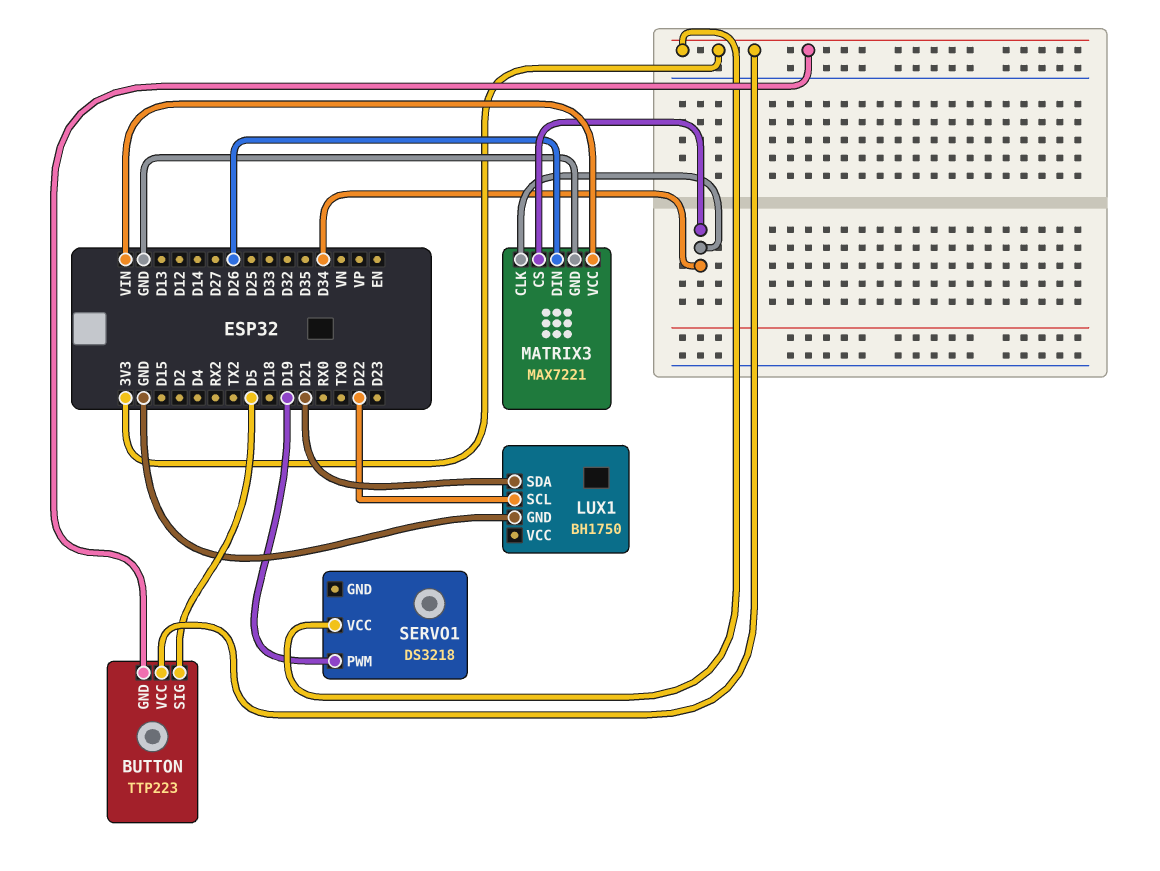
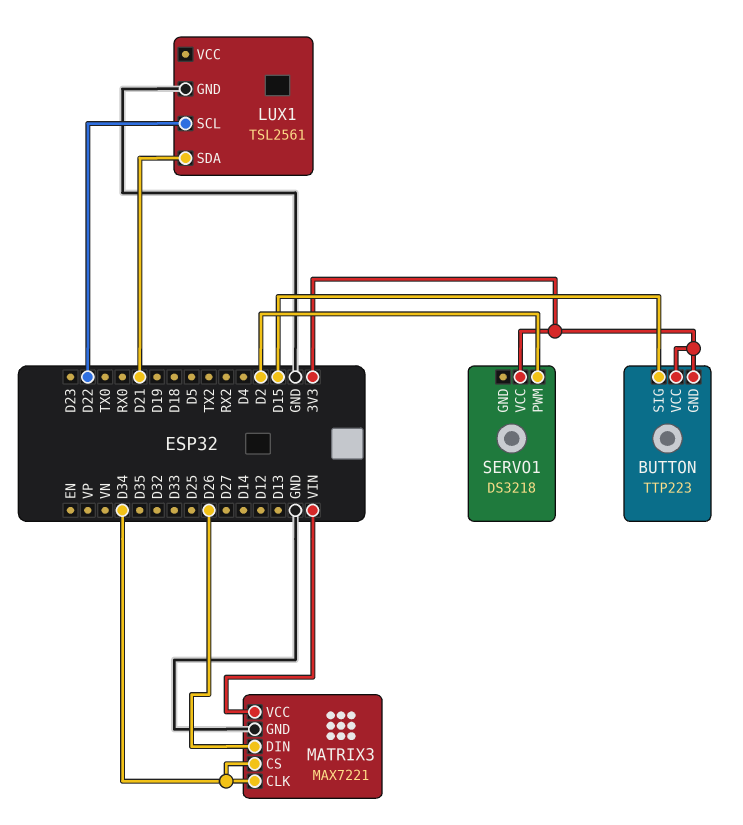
BUTTON pin SIG: D5 -> D15
LUX1: BH1750 -> TSL2561
SERVO1 pin PWM: D19 -> D2

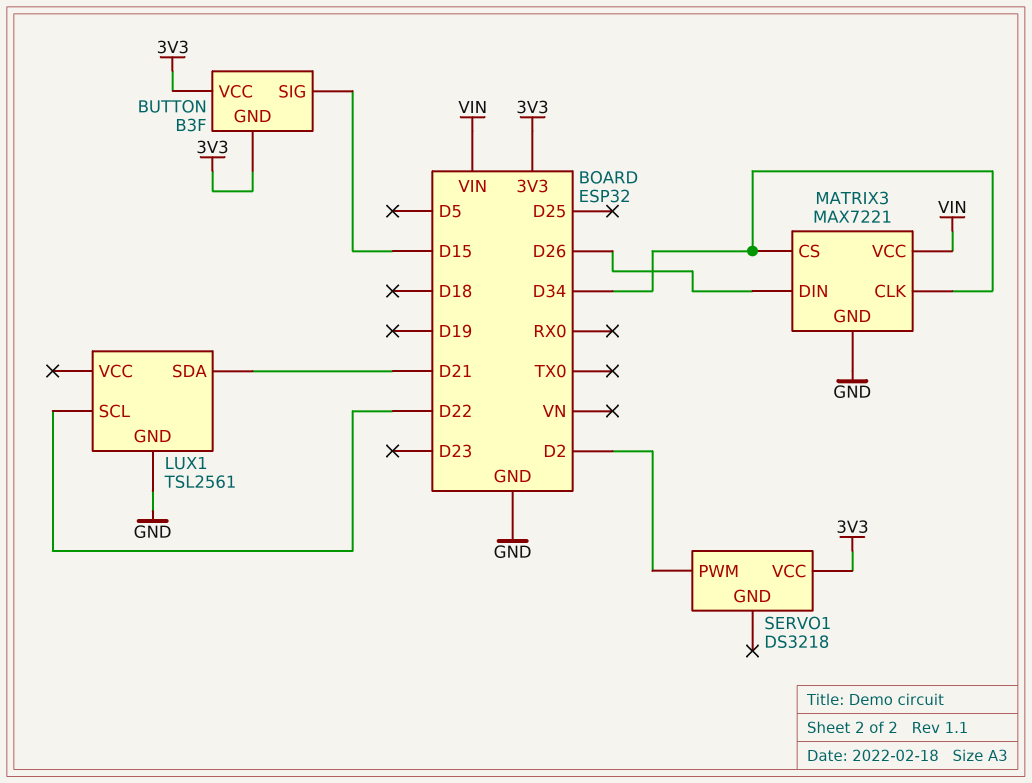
BUTTON: TTP223 -> B3F

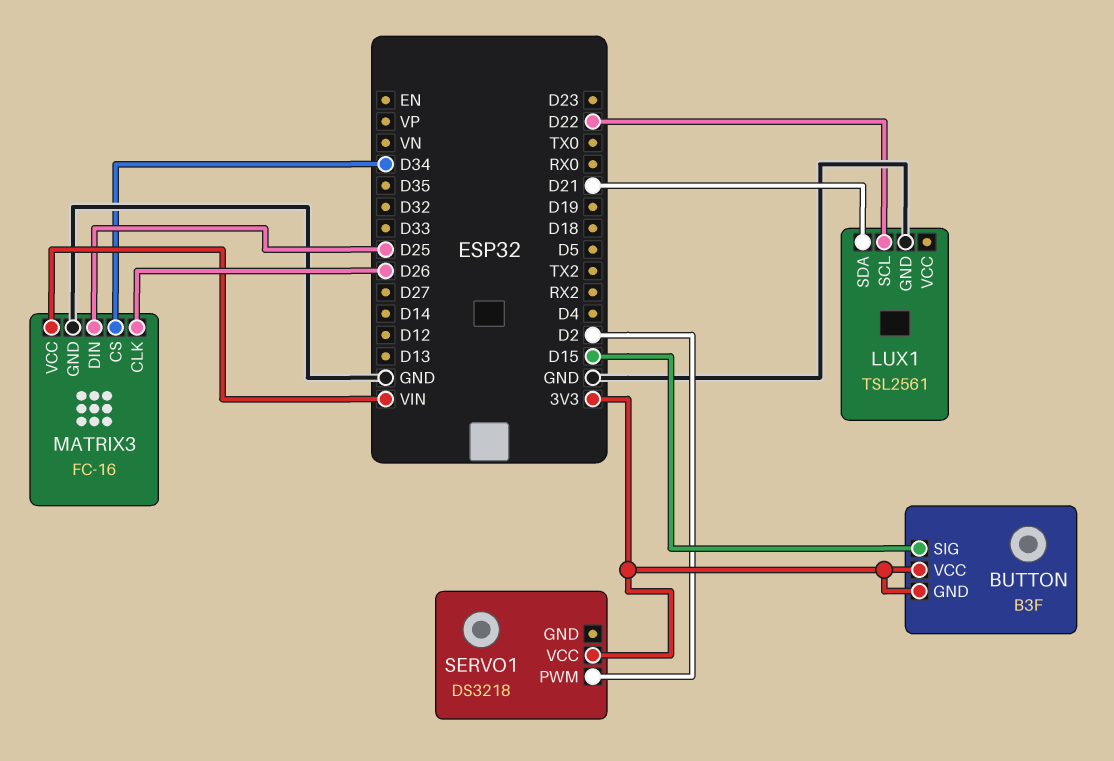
MATRIX3: MAX7221 -> FC-16
MATRIX3 pin CLK: D34 -> D26
MATRIX3 pin DIN: D26 -> D25

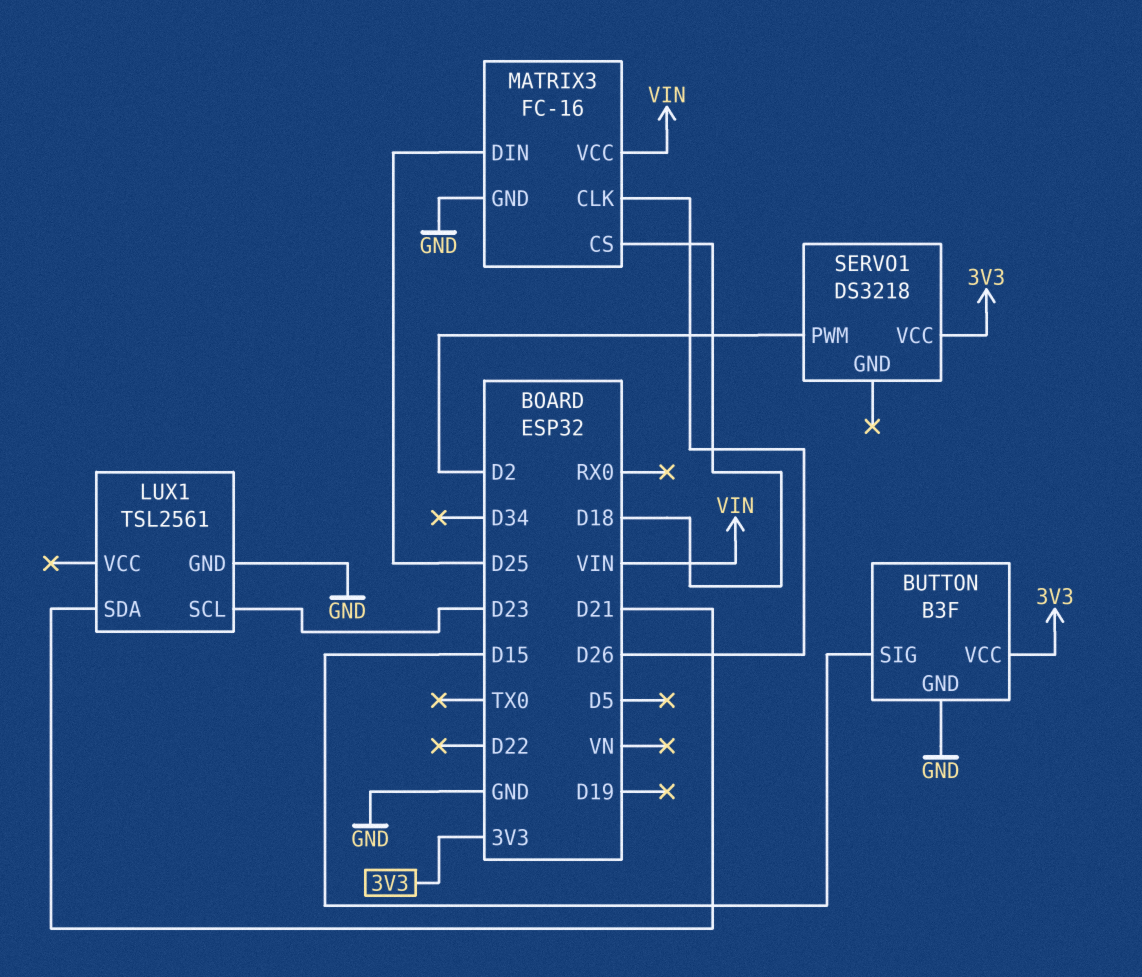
BUTTON pin GND: 3V3 -> GND
LUX1 pin SCL: D22 -> D23
MATRIX3 pin CS: D34 -> D18

